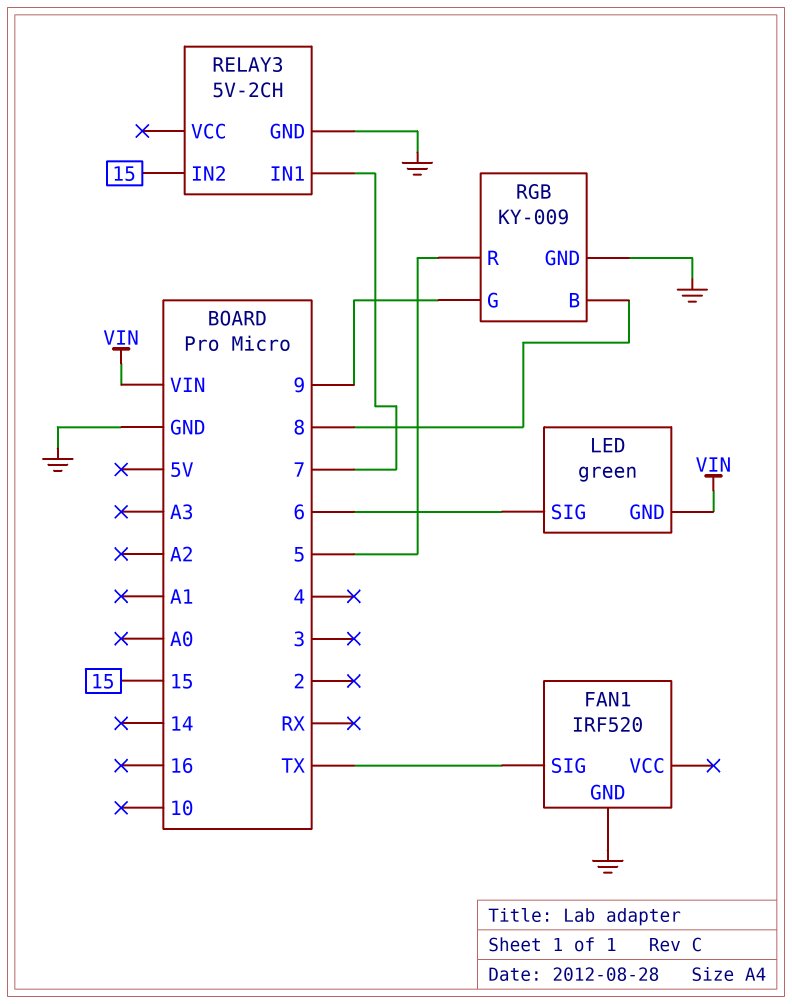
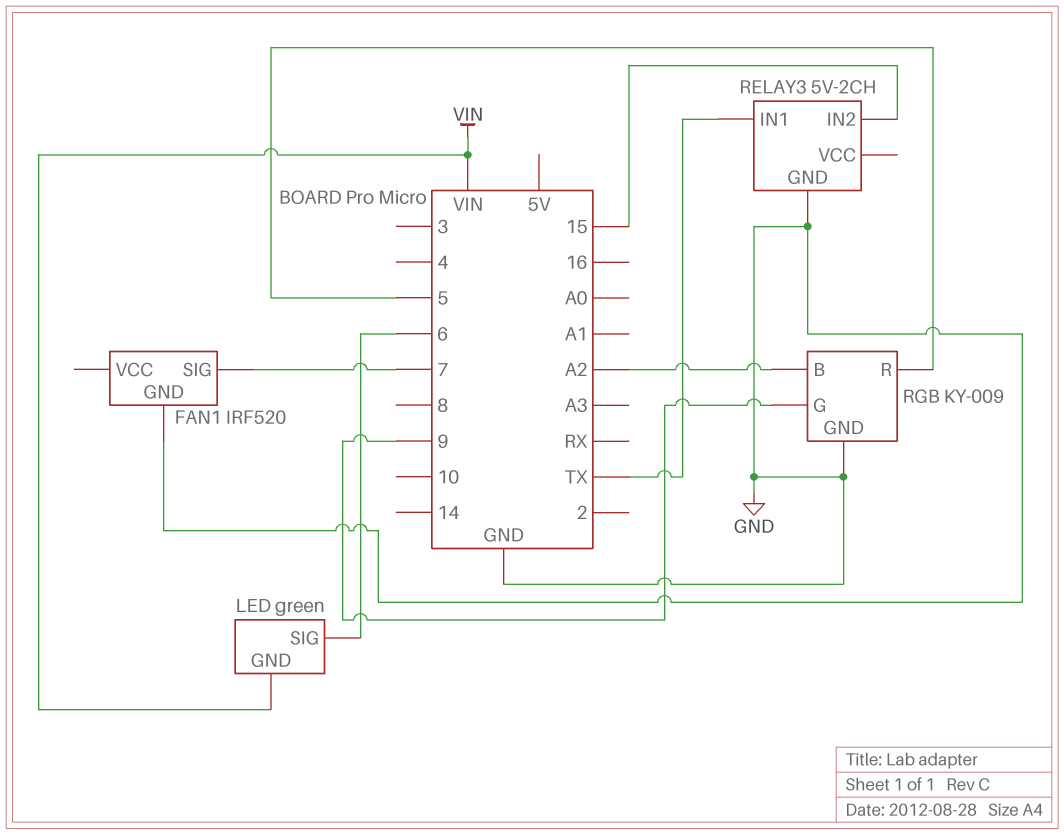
FAN1 pin SIG: TX -> 7
RELAY3 pin IN1: 7 -> TX
RGB pin B: 8 -> A2

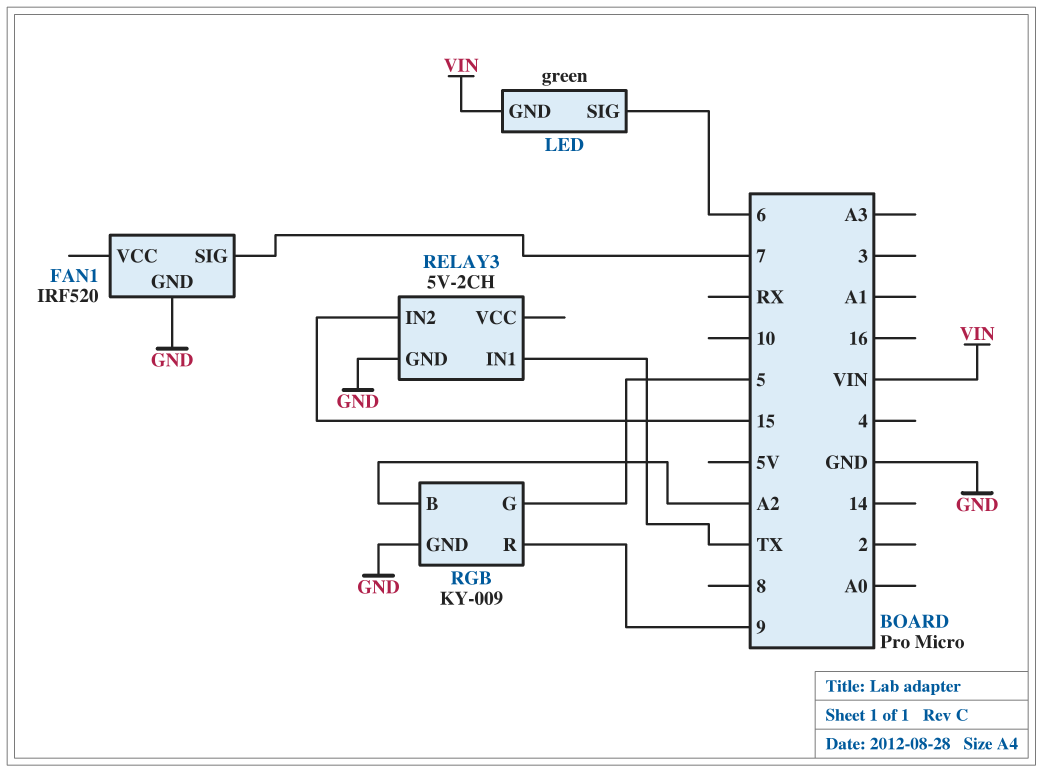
RGB pin G: 9 -> 5
RGB pin R: 5 -> 9

